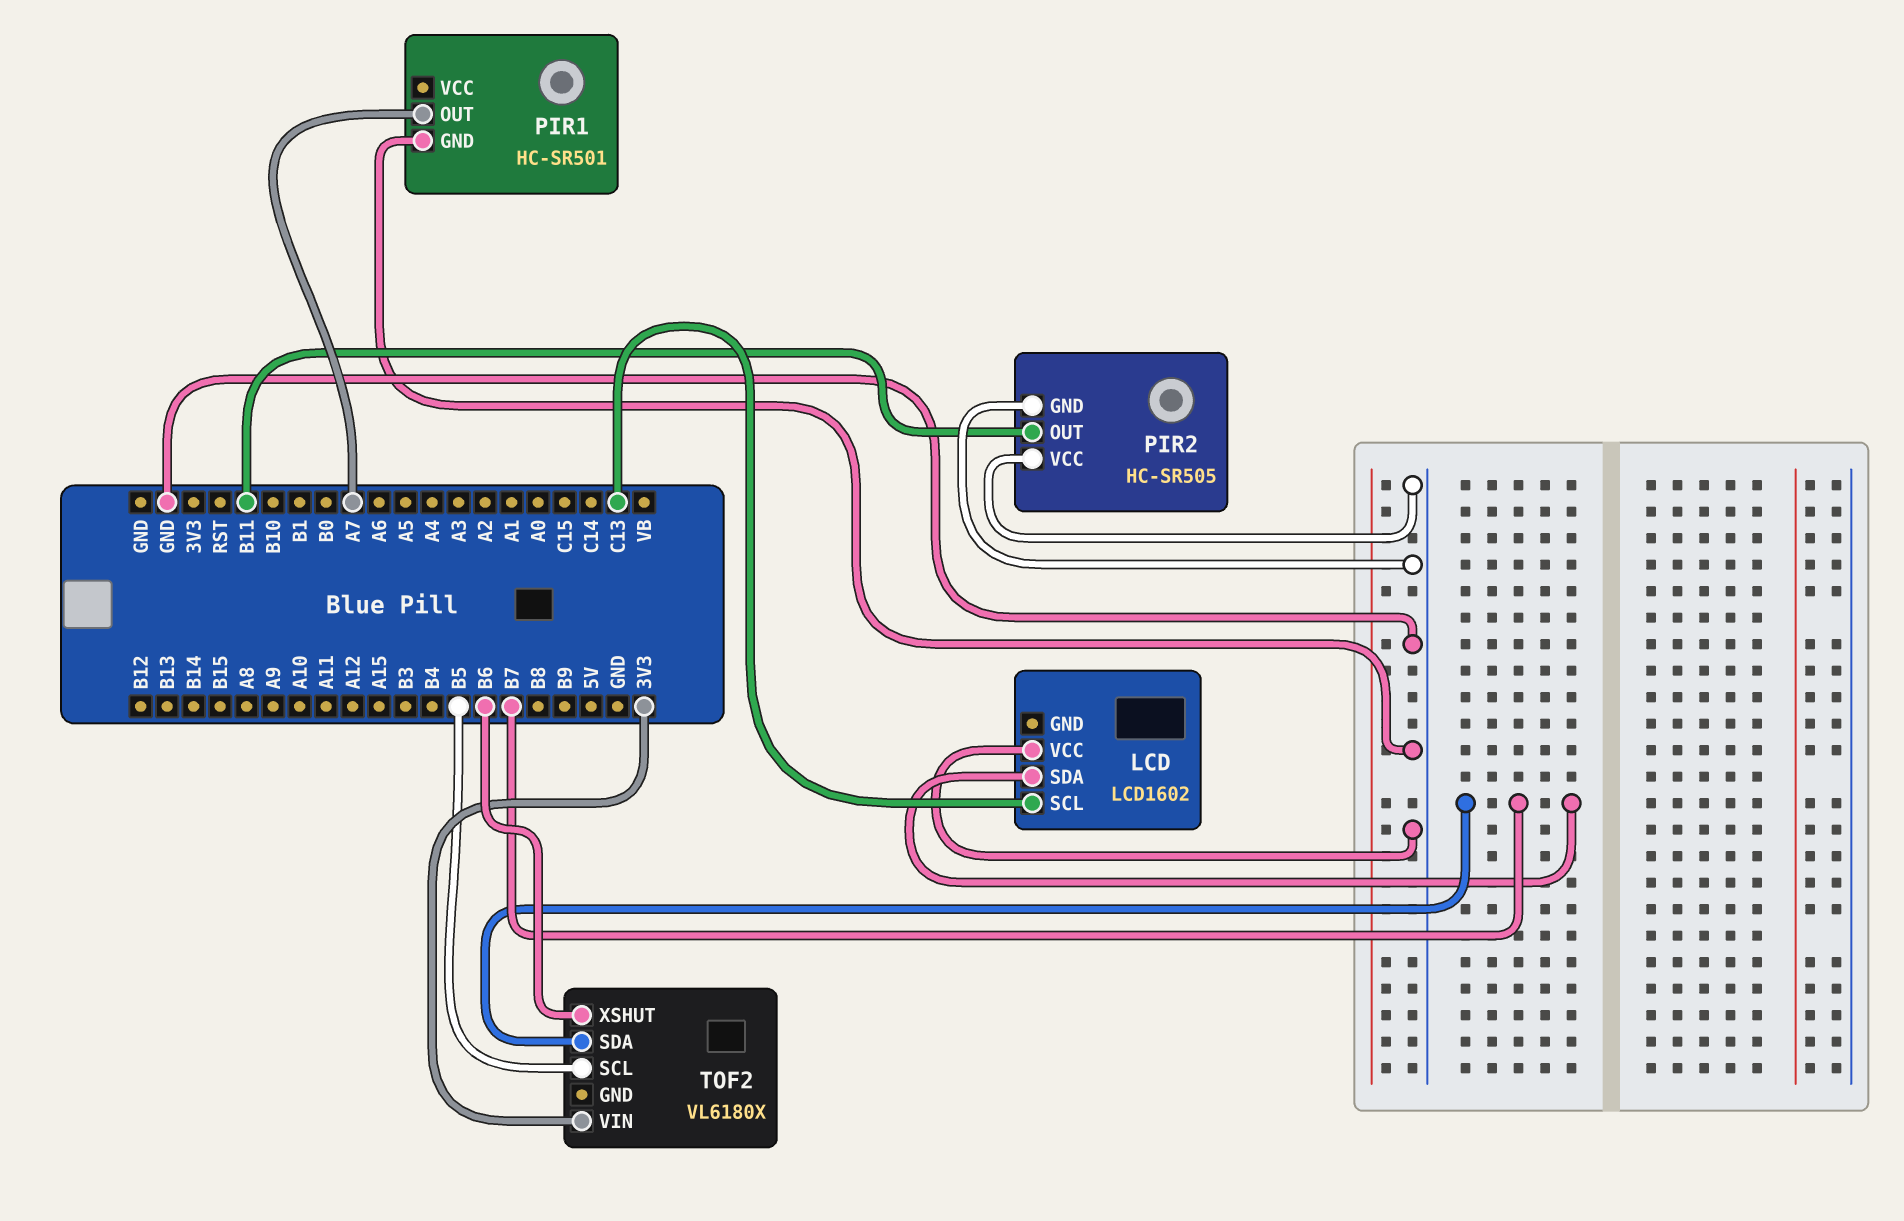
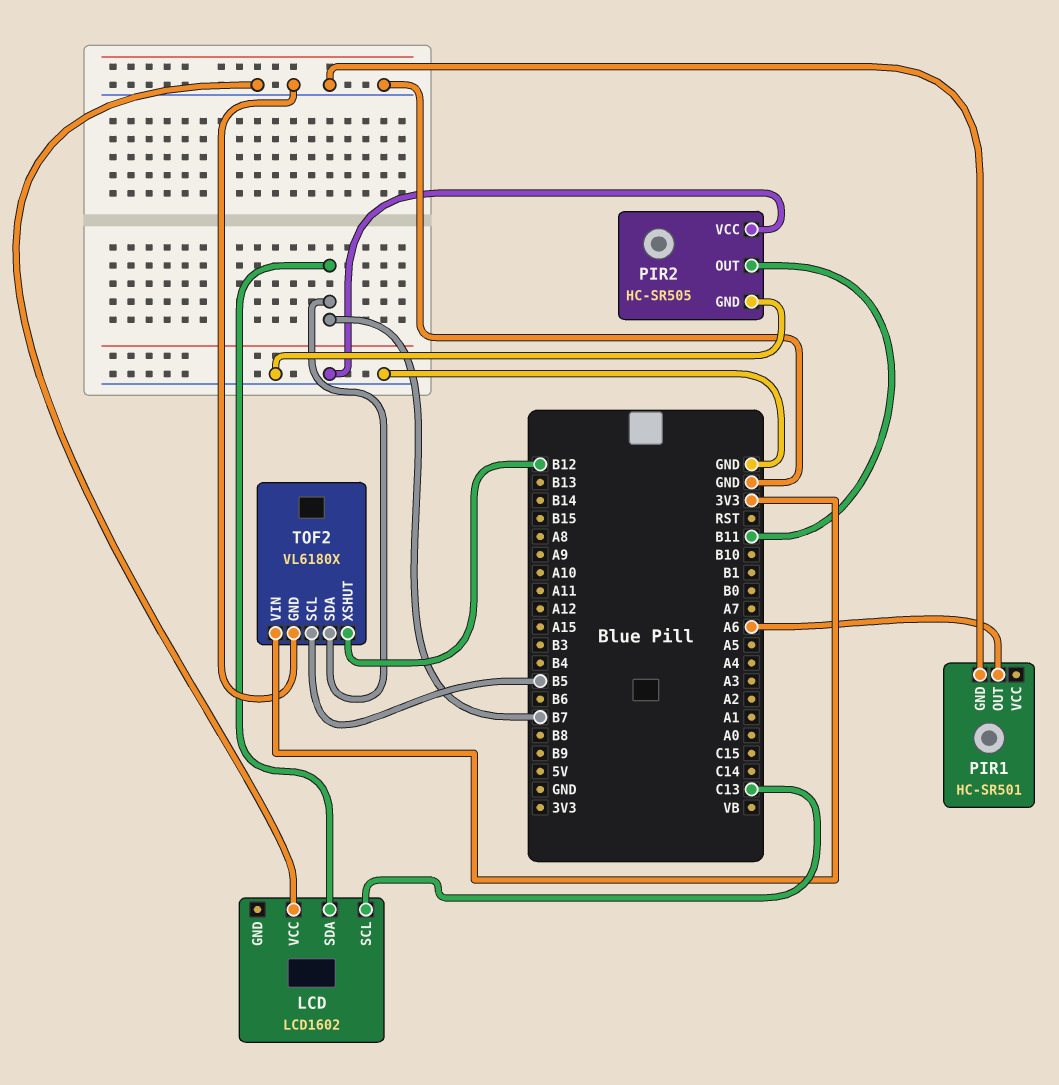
PIR1 pin OUT: A7 -> A6
TOF2 pin GND: none -> GND
TOF2 pin XSHUT: B6 -> B12

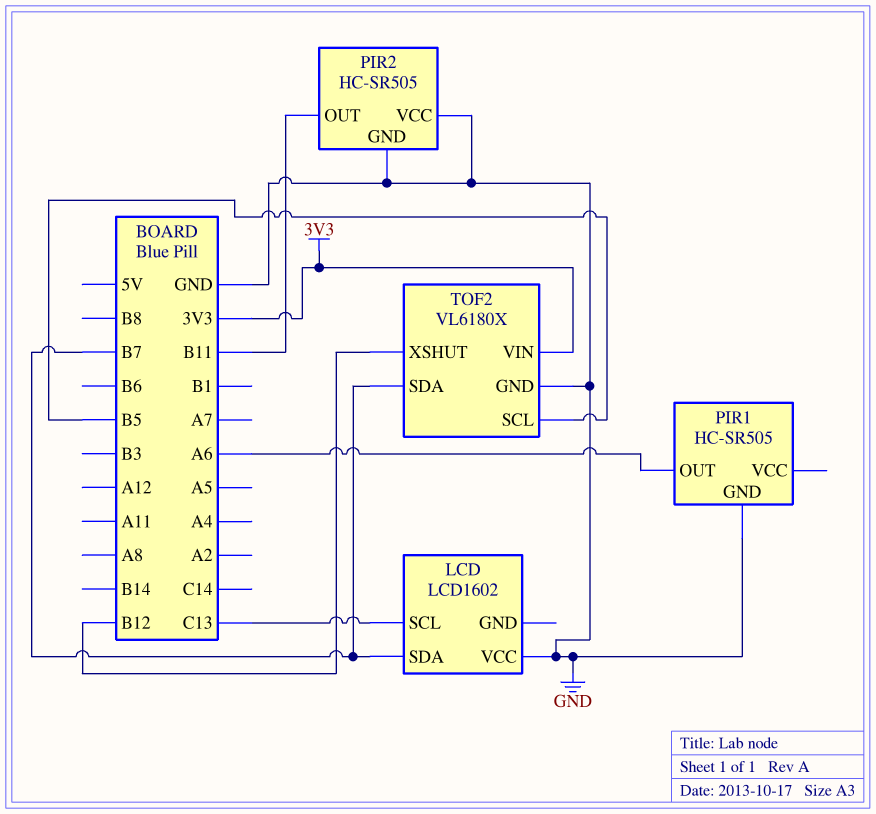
PIR1: HC-SR501 -> HC-SR505

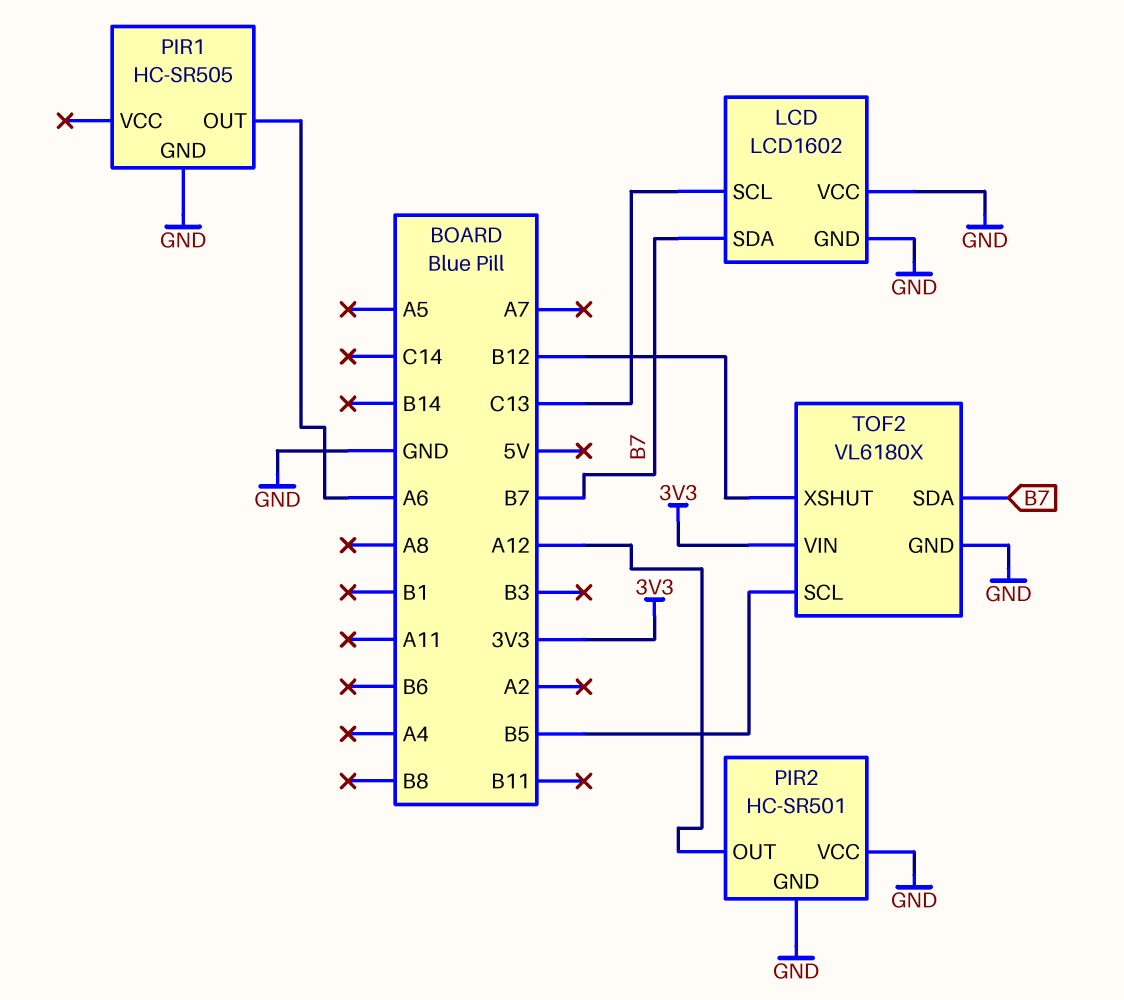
LCD pin GND: none -> GND
PIR2: HC-SR505 -> HC-SR501
PIR2 pin OUT: B11 -> A12

